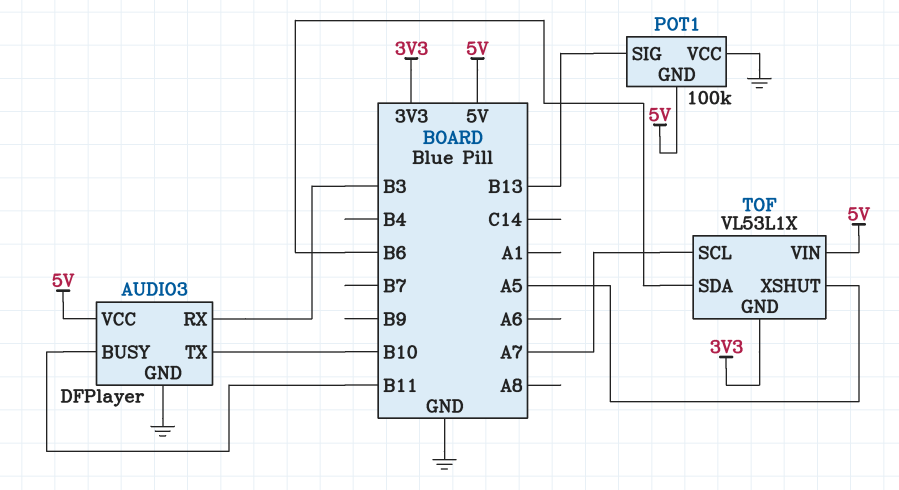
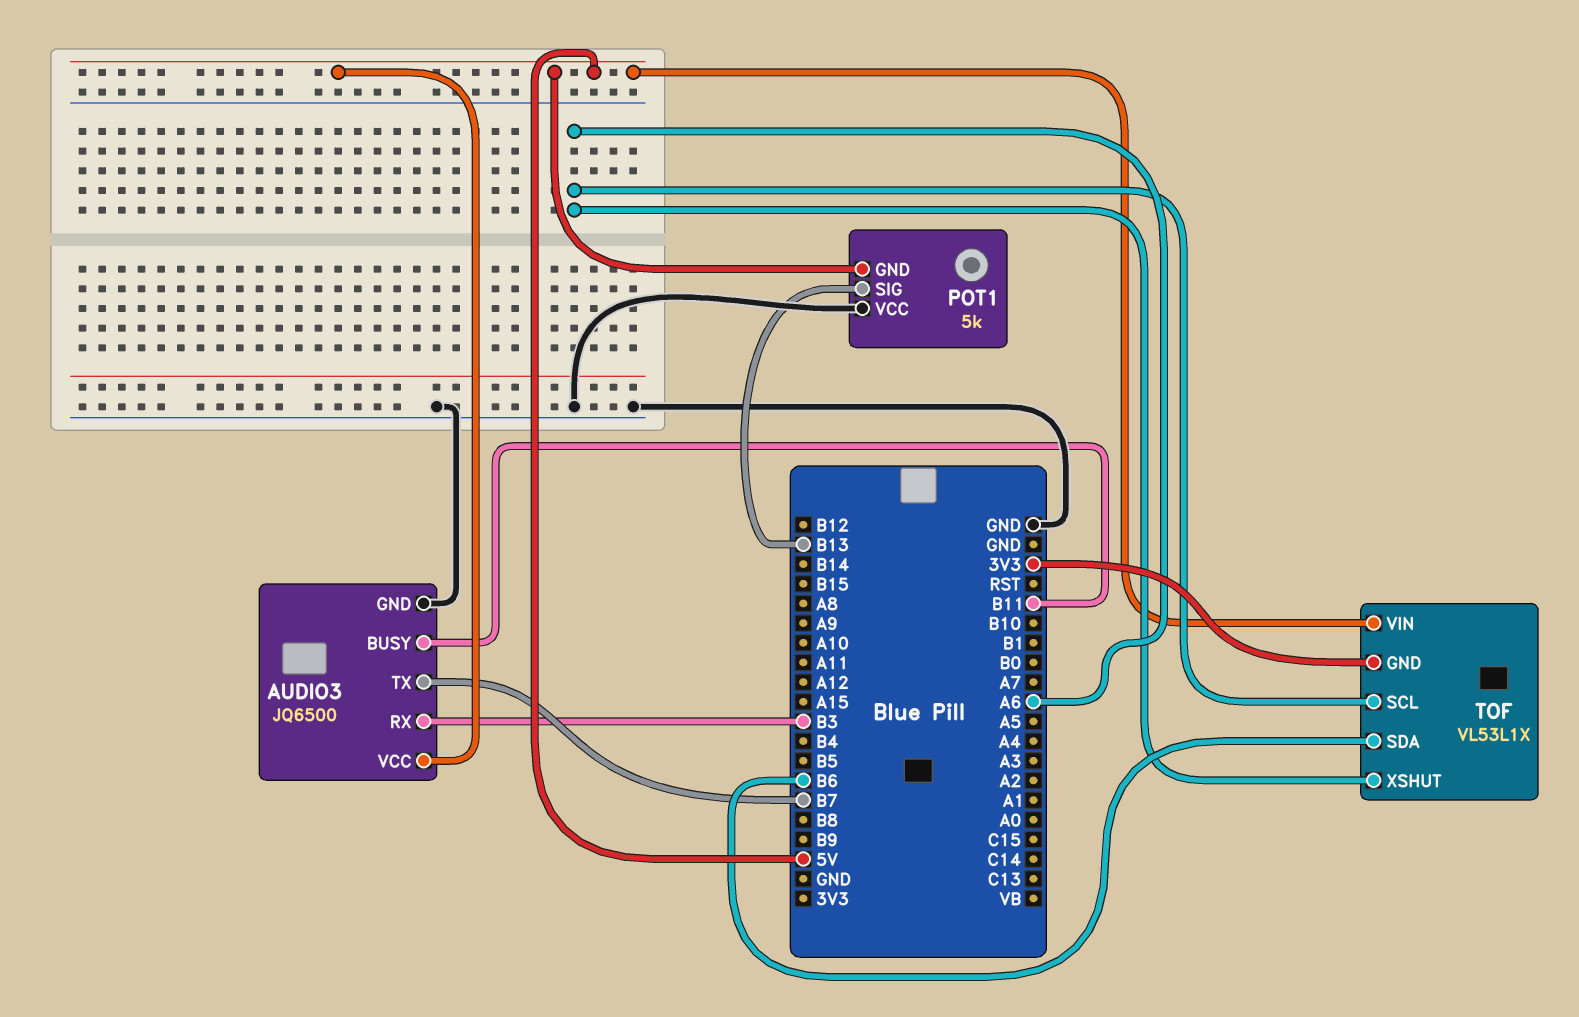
AUDIO3: DFPlayer -> JQ6500
AUDIO3 pin TX: B10 -> B7
POT1: 100k -> 5k
TOF pin SCL: A7 -> A6
TOF pin XSHUT: A5 -> A6

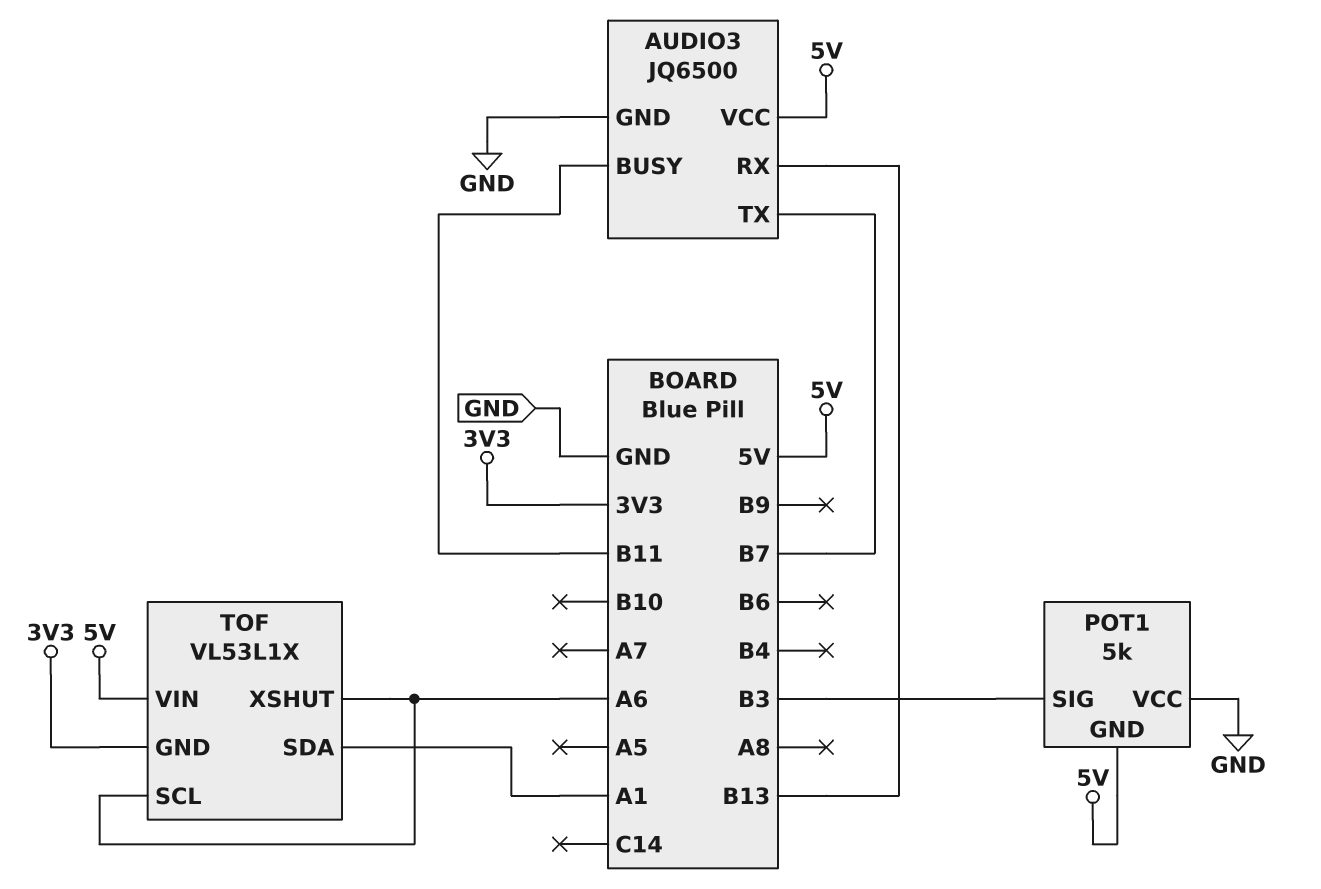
AUDIO3 pin RX: B3 -> B13
POT1 pin SIG: B13 -> B3
TOF pin SDA: B6 -> A1

